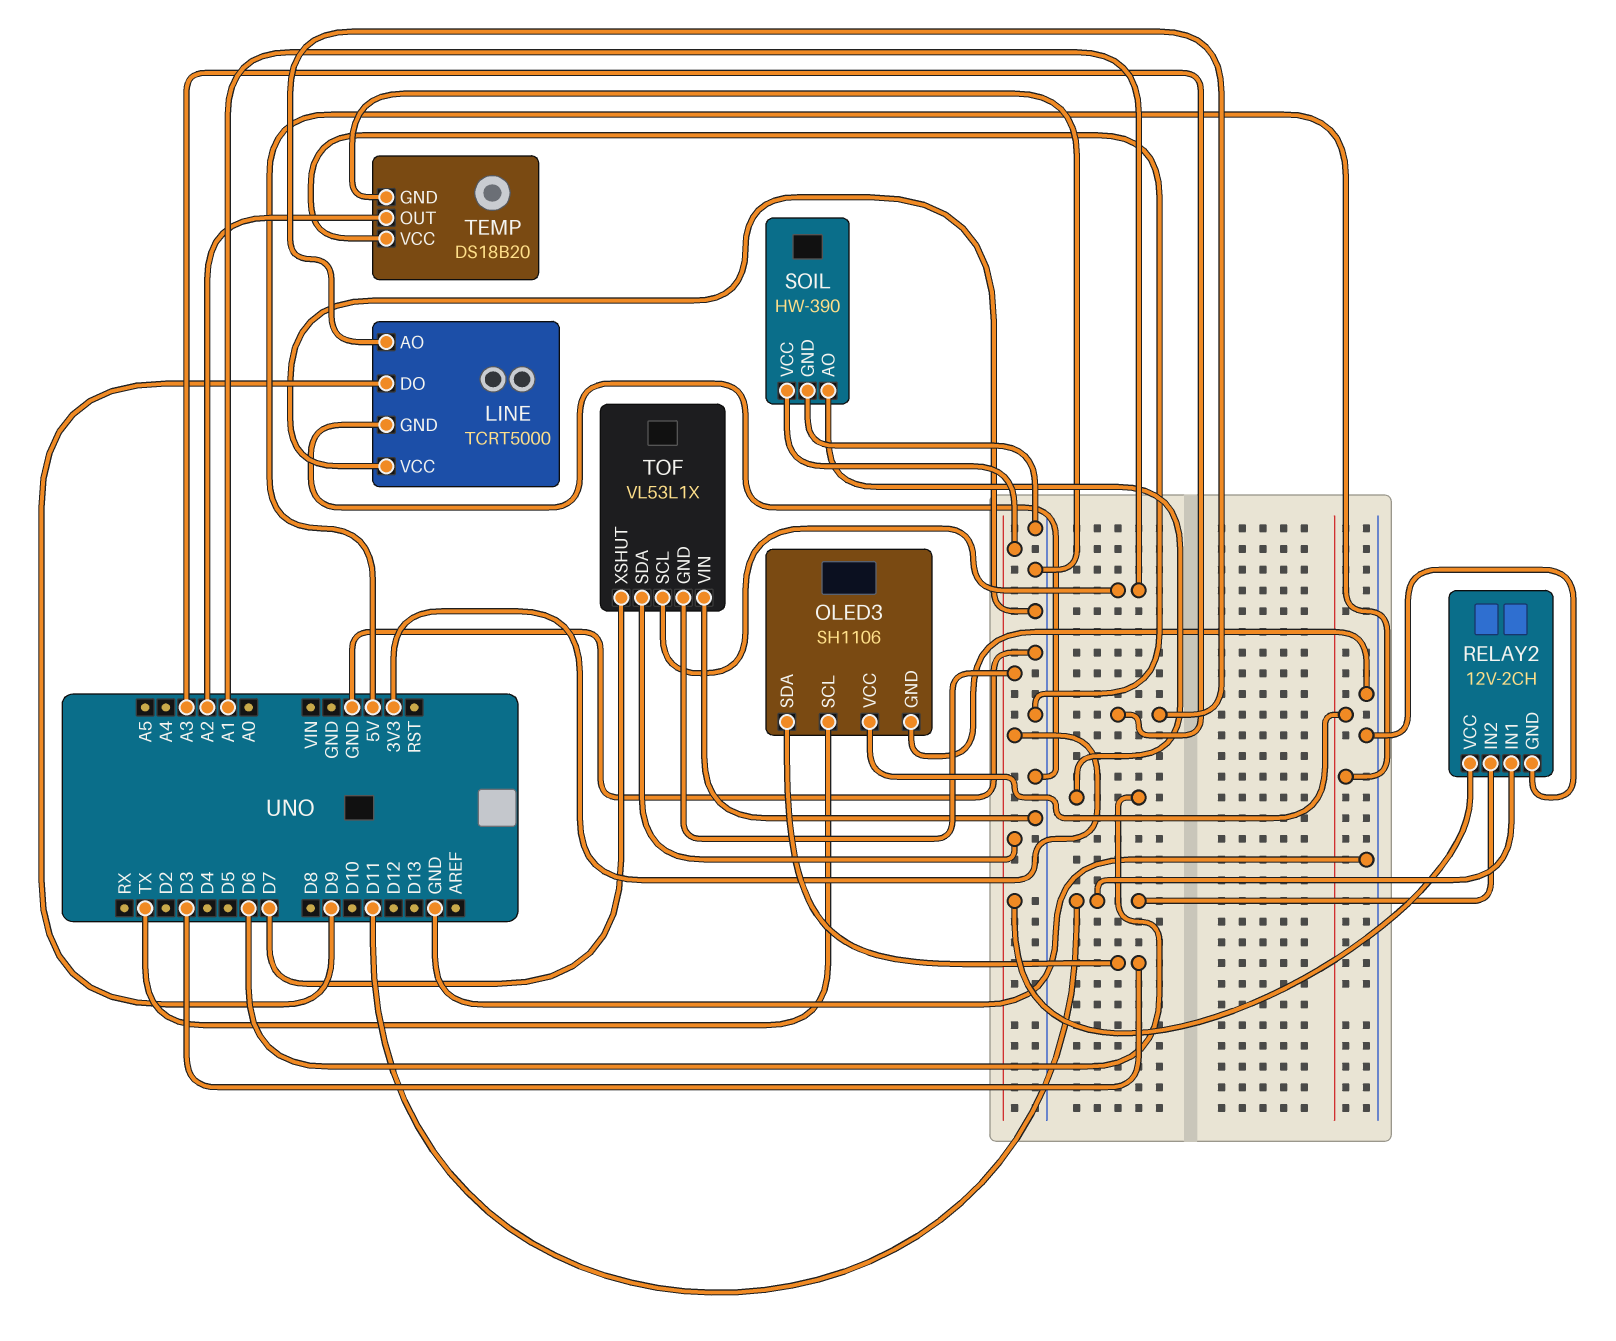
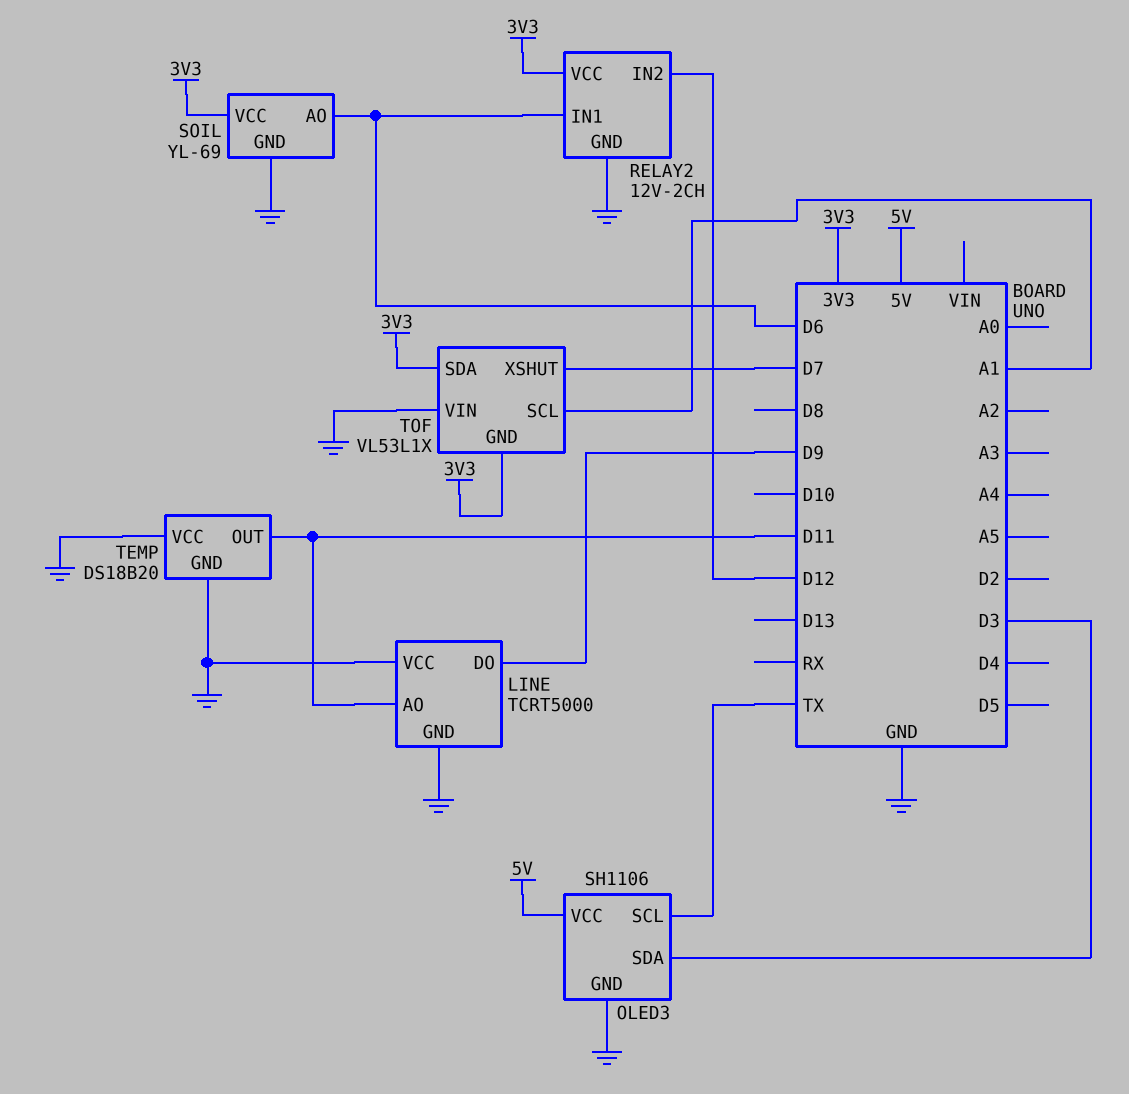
LINE pin AO: A3 -> D11
RELAY2 pin IN1: D11 -> D6
RELAY2 pin IN2: D11 -> D12
SOIL: HW-390 -> YL-69
TEMP pin OUT: A2 -> D11

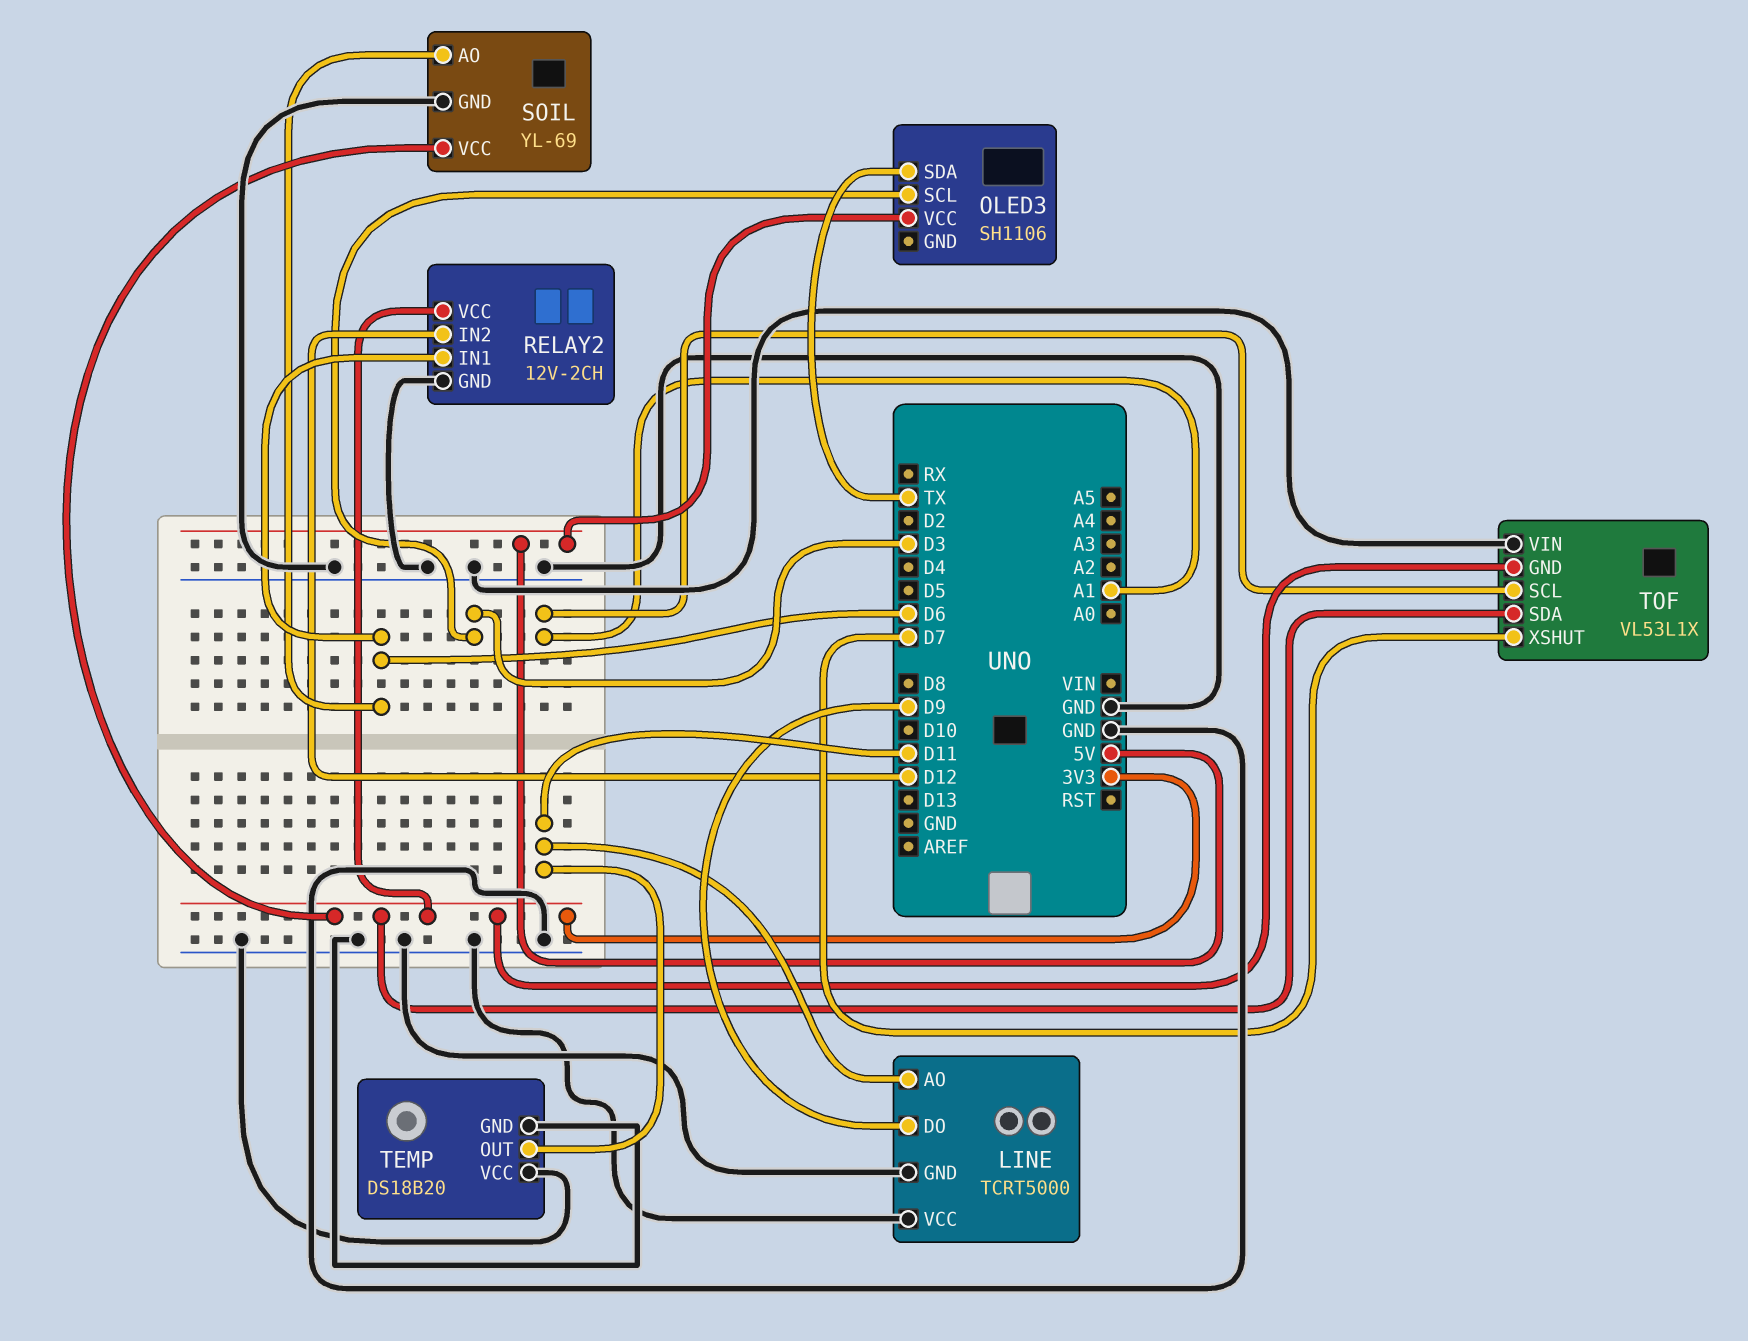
OLED3 pin GND: GND -> none
OLED3 pin SCL: TX -> D3
OLED3 pin SDA: D3 -> TX

